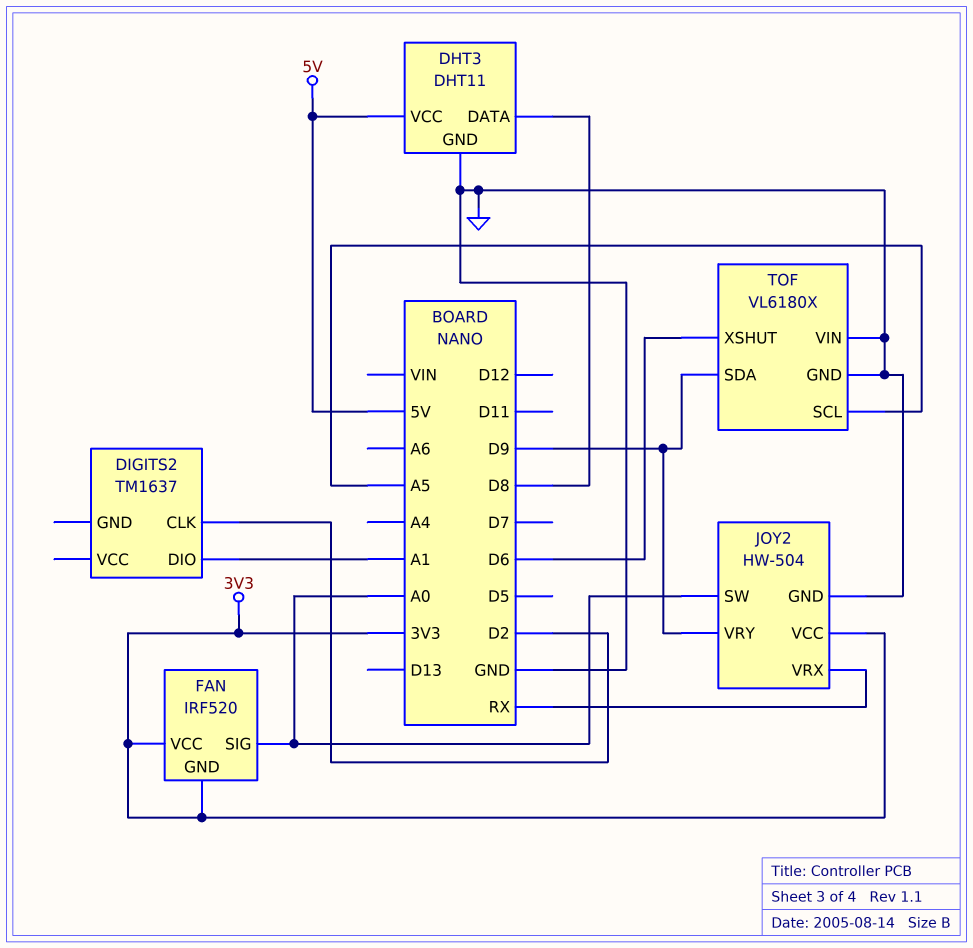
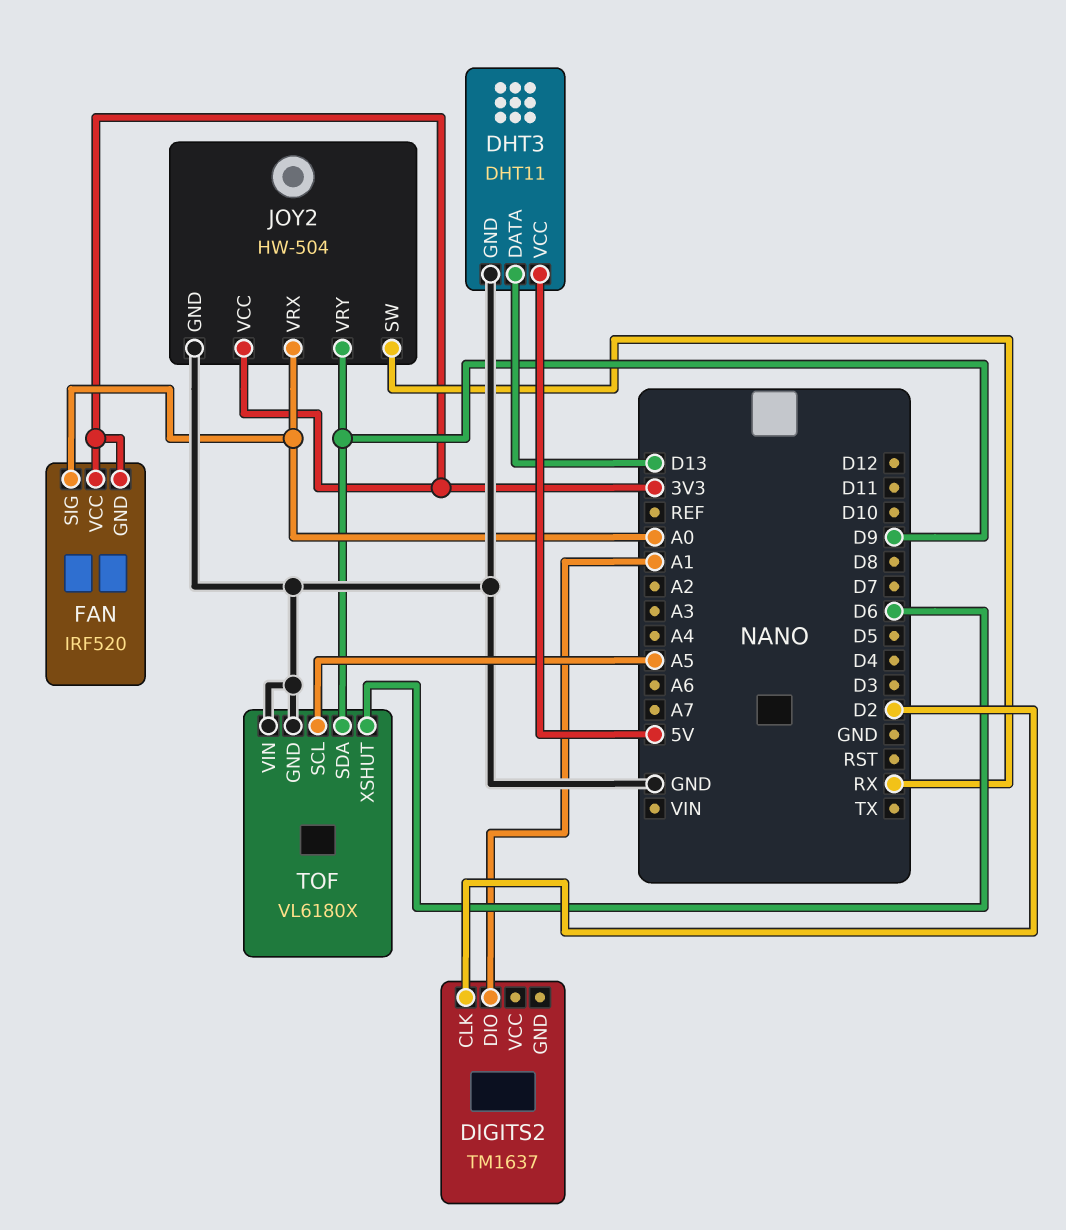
DHT3 pin DATA: D8 -> D13
JOY2 pin SW: A0 -> RX
JOY2 pin VRX: RX -> A0

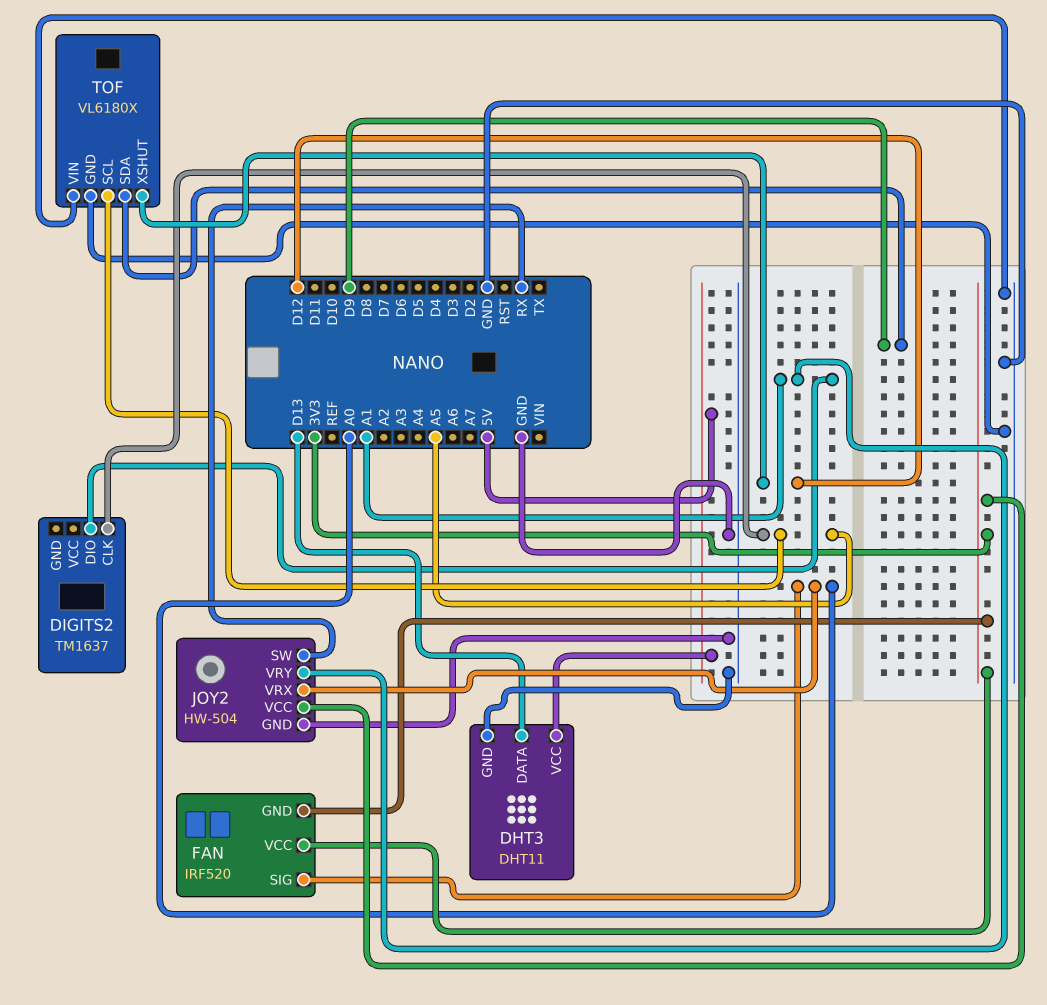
DIGITS2 pin CLK: D2 -> A5
JOY2 pin VRY: D9 -> A1
TOF pin XSHUT: D6 -> D12

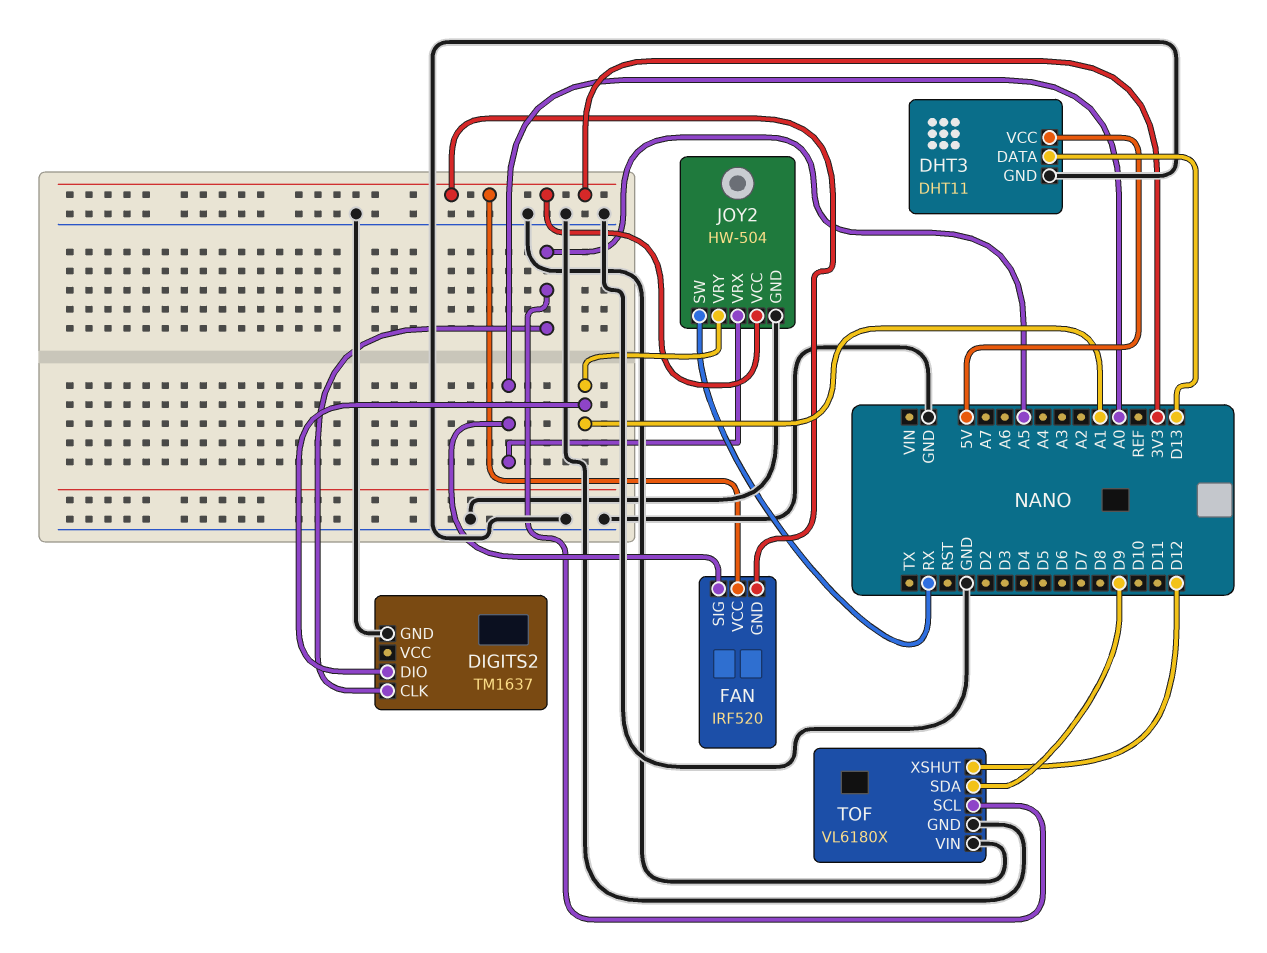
DIGITS2 pin GND: none -> GND

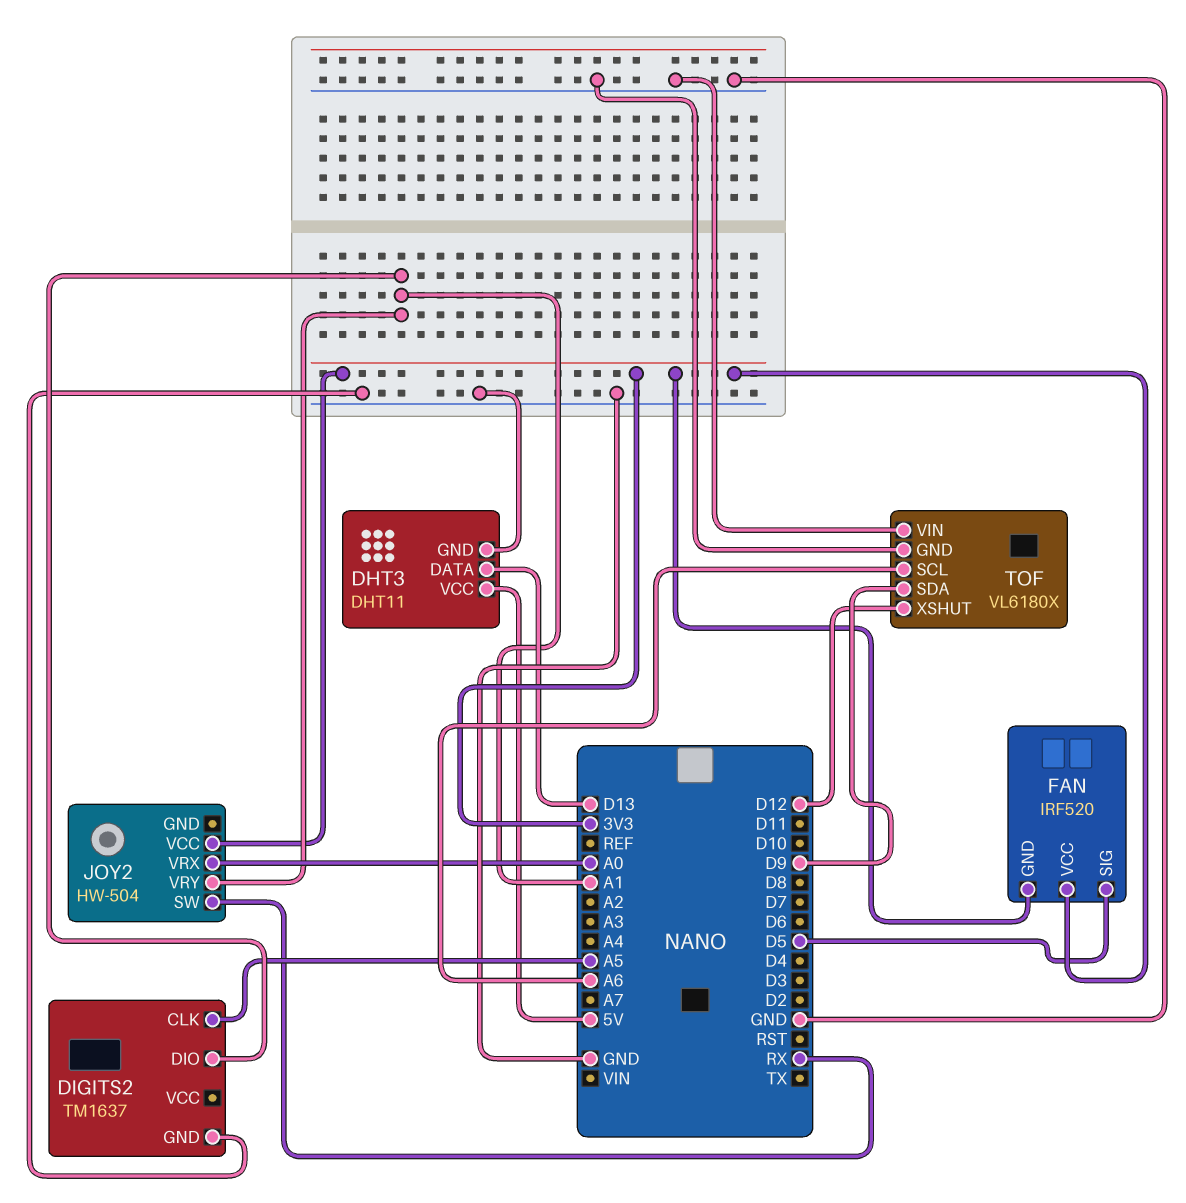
FAN pin SIG: A0 -> D5
JOY2 pin GND: GND -> none
TOF pin SCL: A5 -> A6

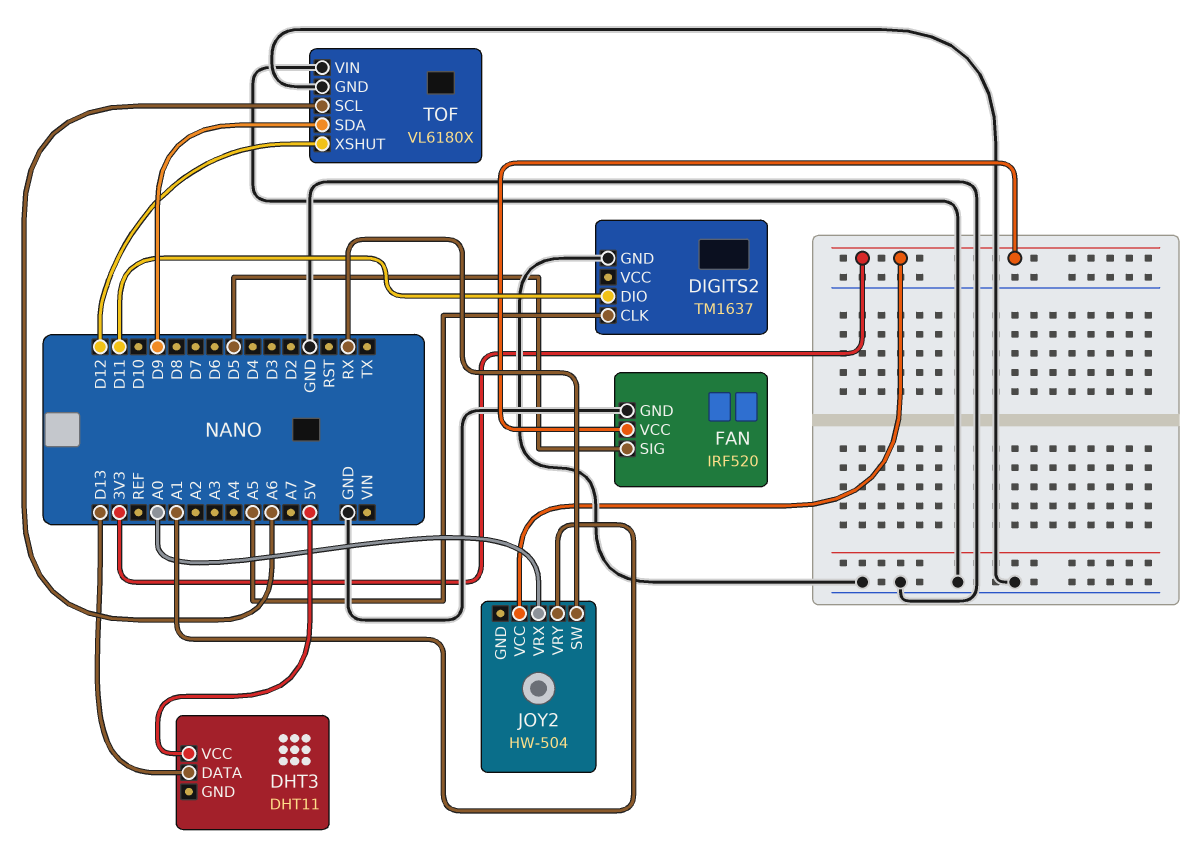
DHT3 pin GND: GND -> none
DIGITS2 pin DIO: A1 -> D11
FAN pin GND: 3V3 -> GND

